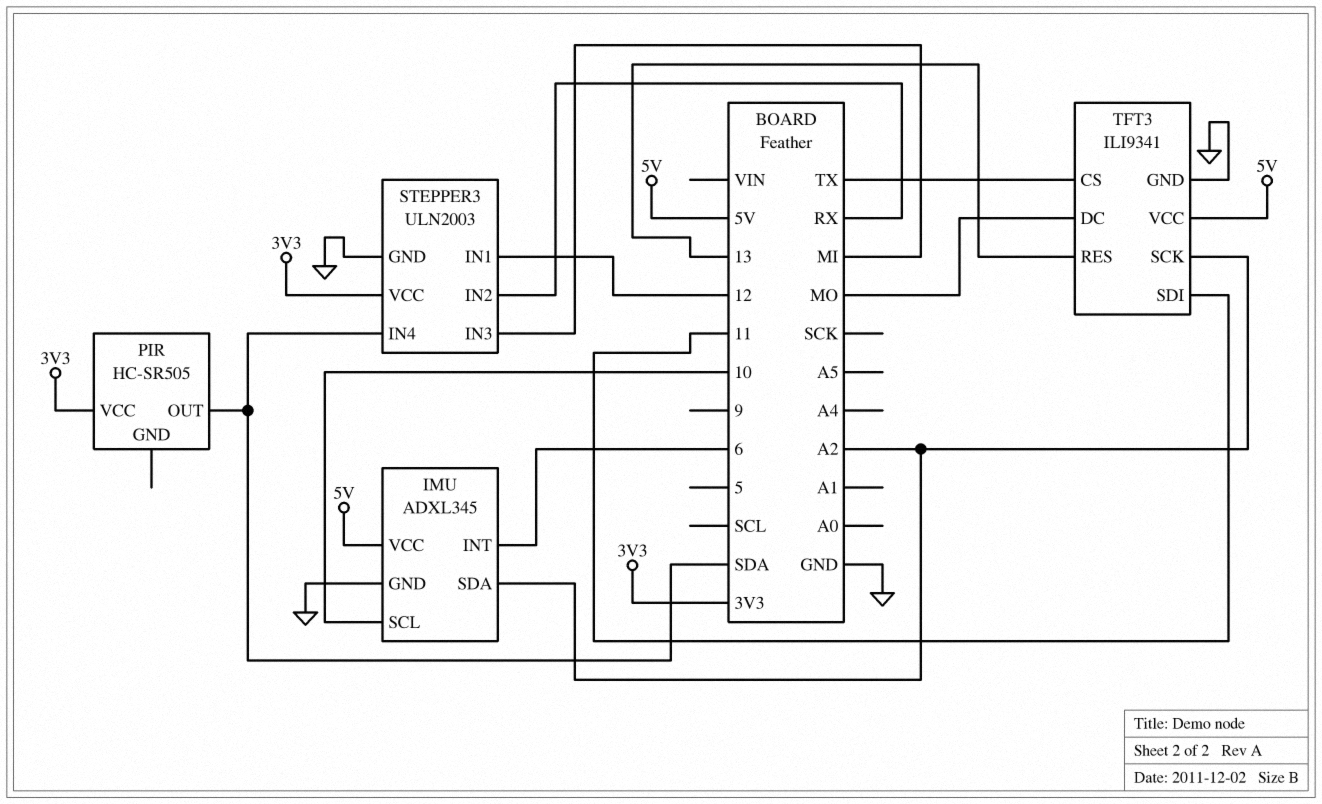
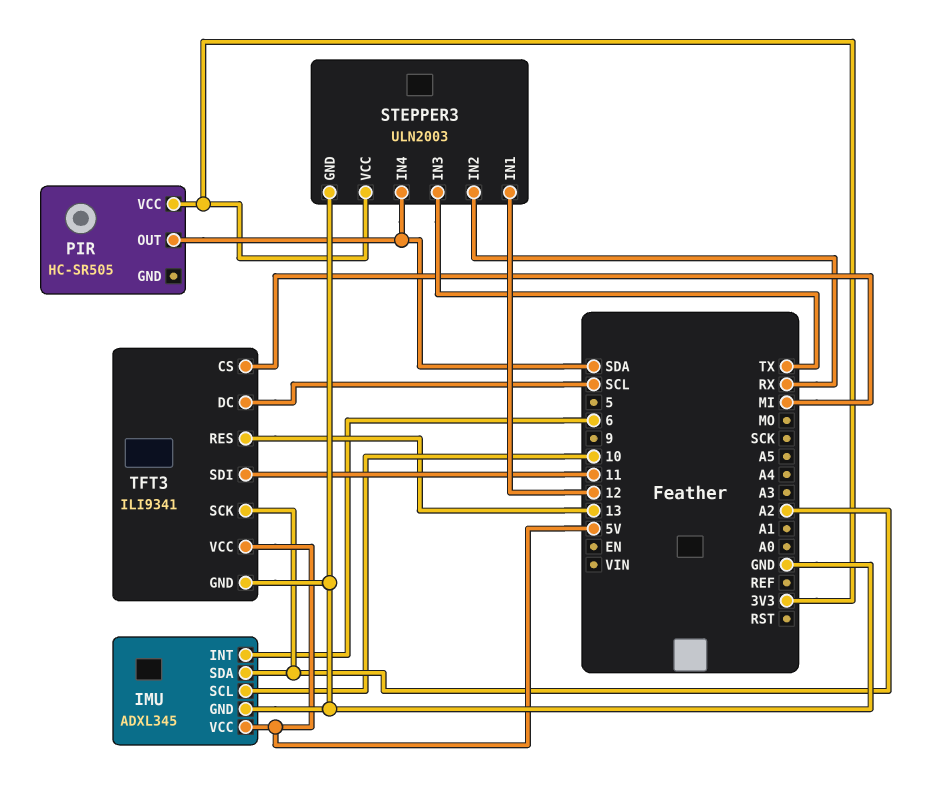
STEPPER3 pin IN3: MI -> TX
TFT3 pin CS: TX -> MI
TFT3 pin DC: MO -> SCL

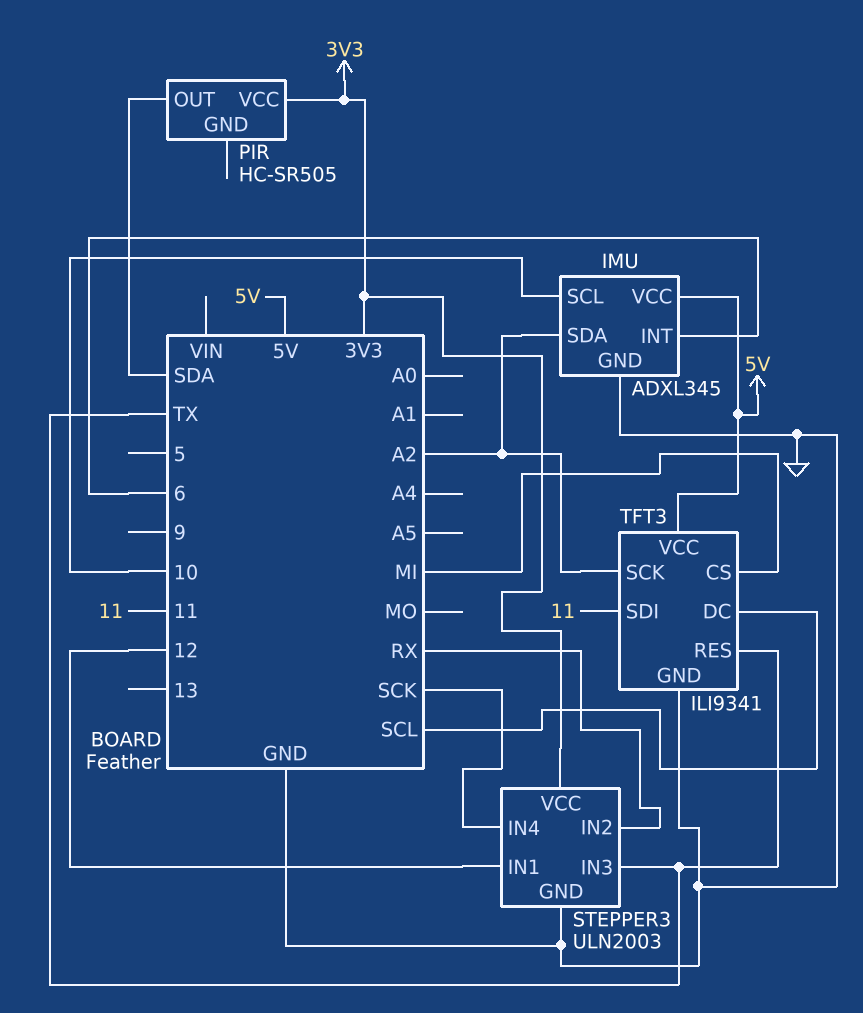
STEPPER3 pin IN4: SDA -> SCK
TFT3 pin RES: 13 -> TX

